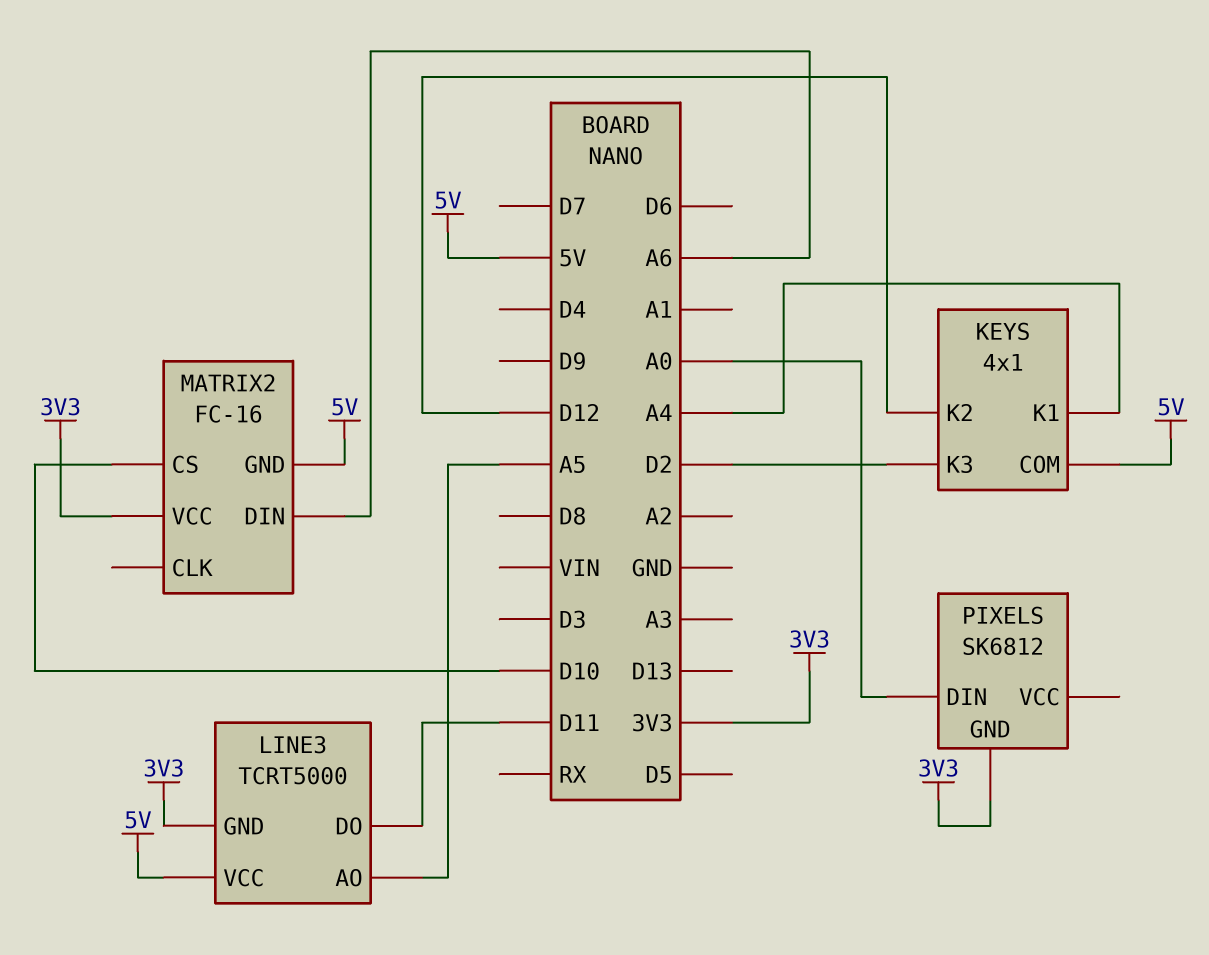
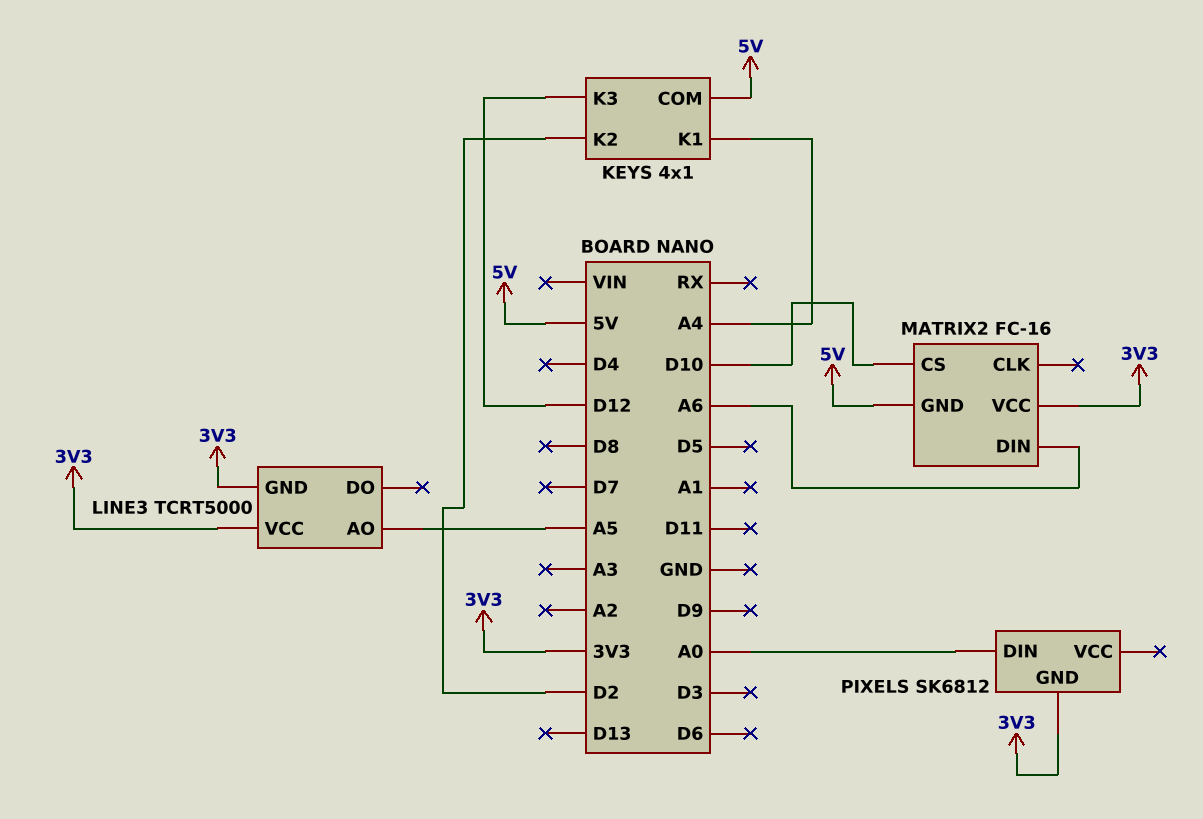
KEYS pin K2: D12 -> D2
KEYS pin K3: D2 -> D12
LINE3 pin DO: D11 -> none
LINE3 pin VCC: 5V -> 3V3

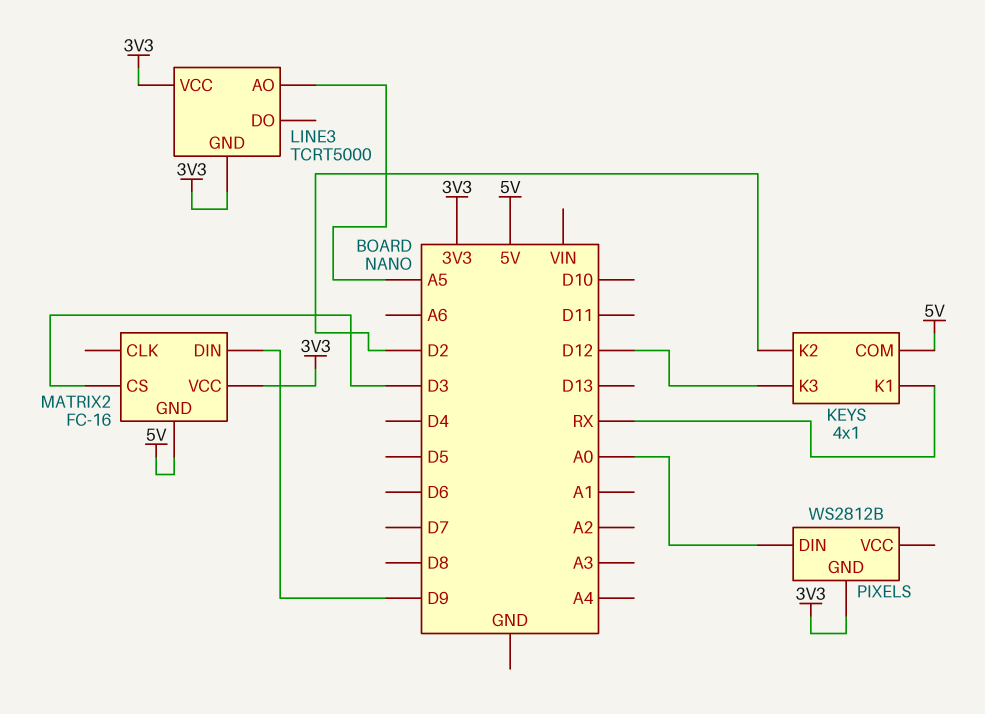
KEYS pin K1: A4 -> RX
MATRIX2 pin CS: D10 -> D3
MATRIX2 pin DIN: A6 -> D9
PIXELS: SK6812 -> WS2812B

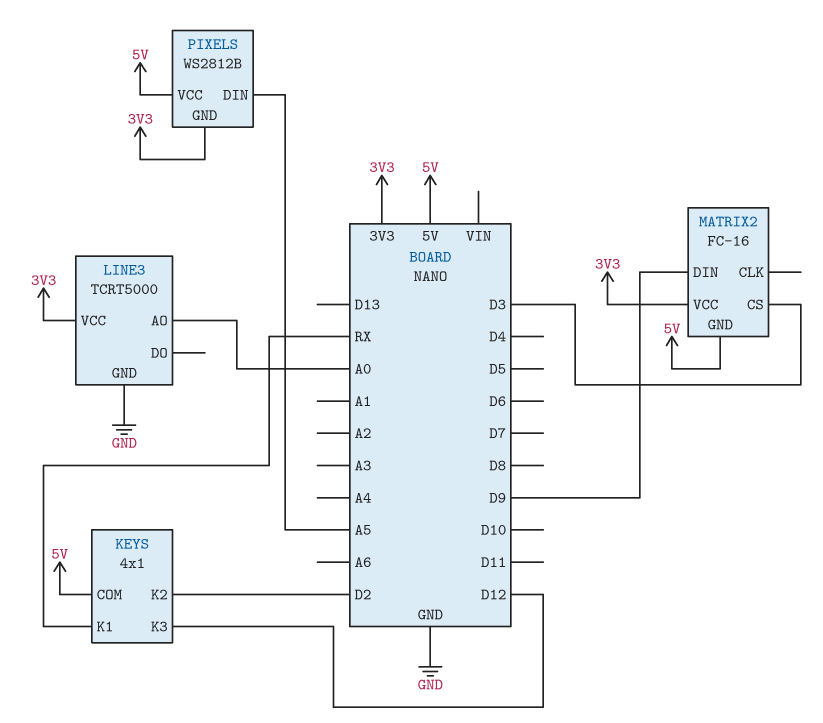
LINE3 pin AO: A5 -> A0
LINE3 pin GND: 3V3 -> GND
PIXELS pin DIN: A0 -> A5
PIXELS pin VCC: none -> 5V

